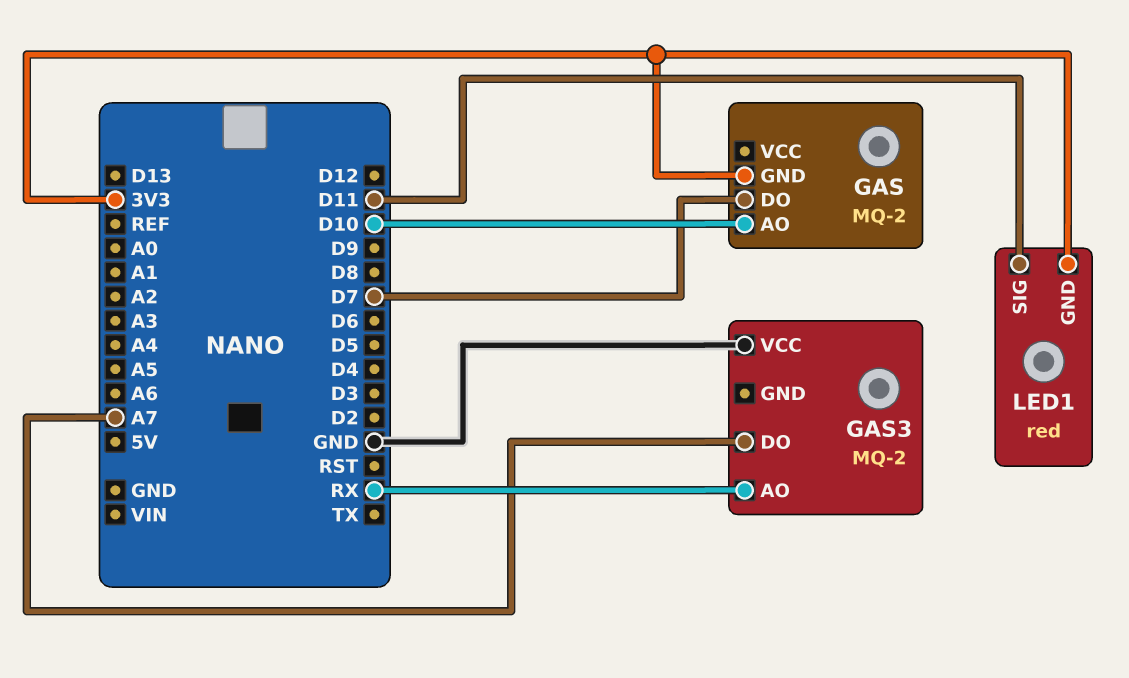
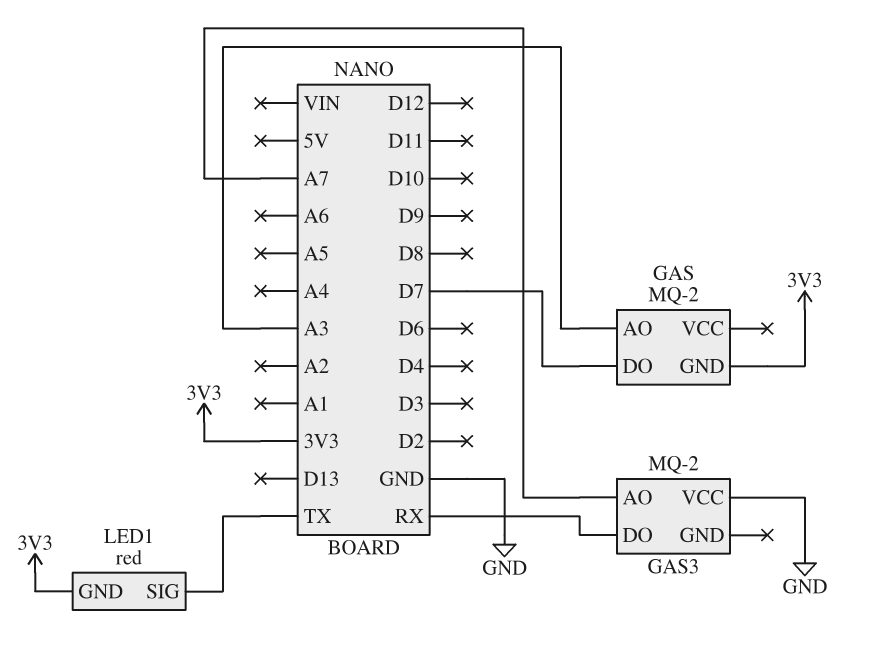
GAS pin AO: D10 -> A3
GAS3 pin AO: RX -> A7
GAS3 pin DO: A7 -> RX
LED1 pin SIG: D11 -> TX

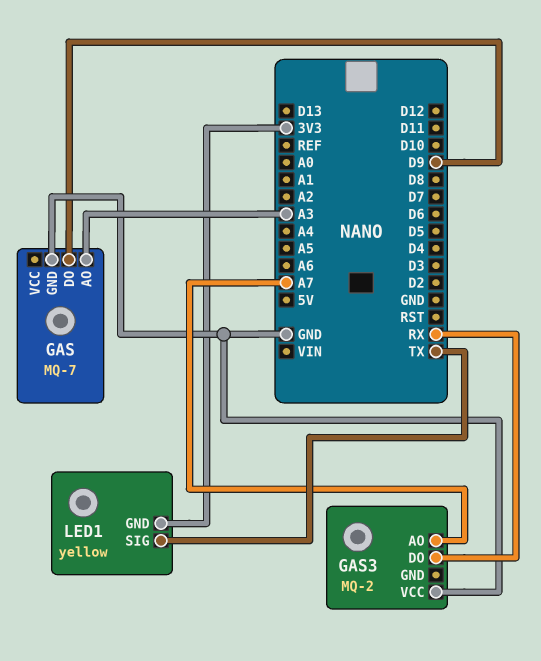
GAS: MQ-2 -> MQ-7
GAS pin DO: D7 -> D9
GAS pin GND: 3V3 -> GND
LED1: red -> yellow

